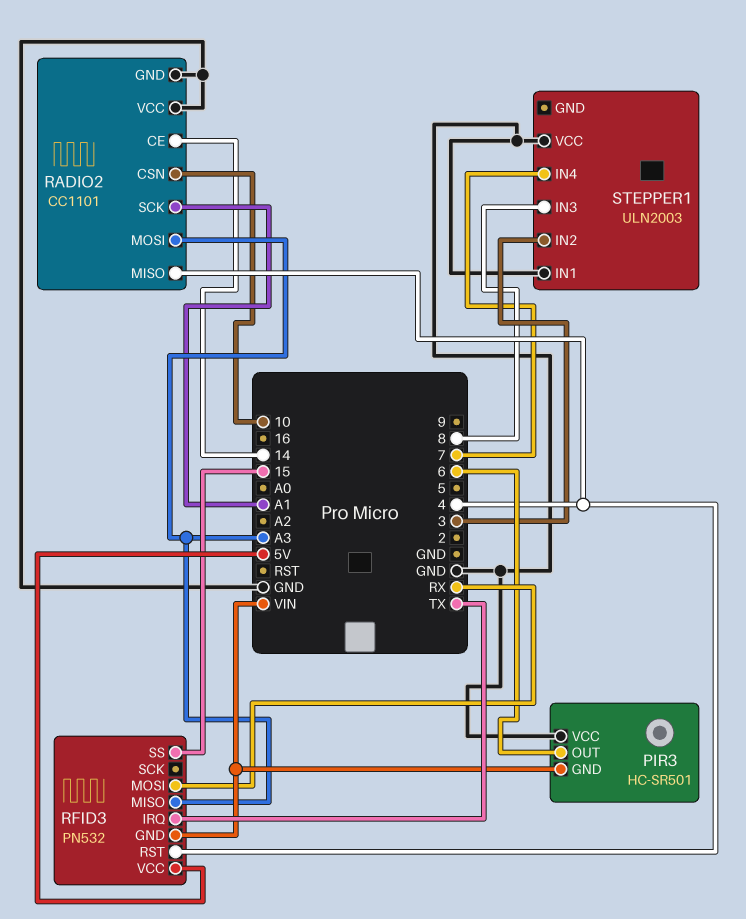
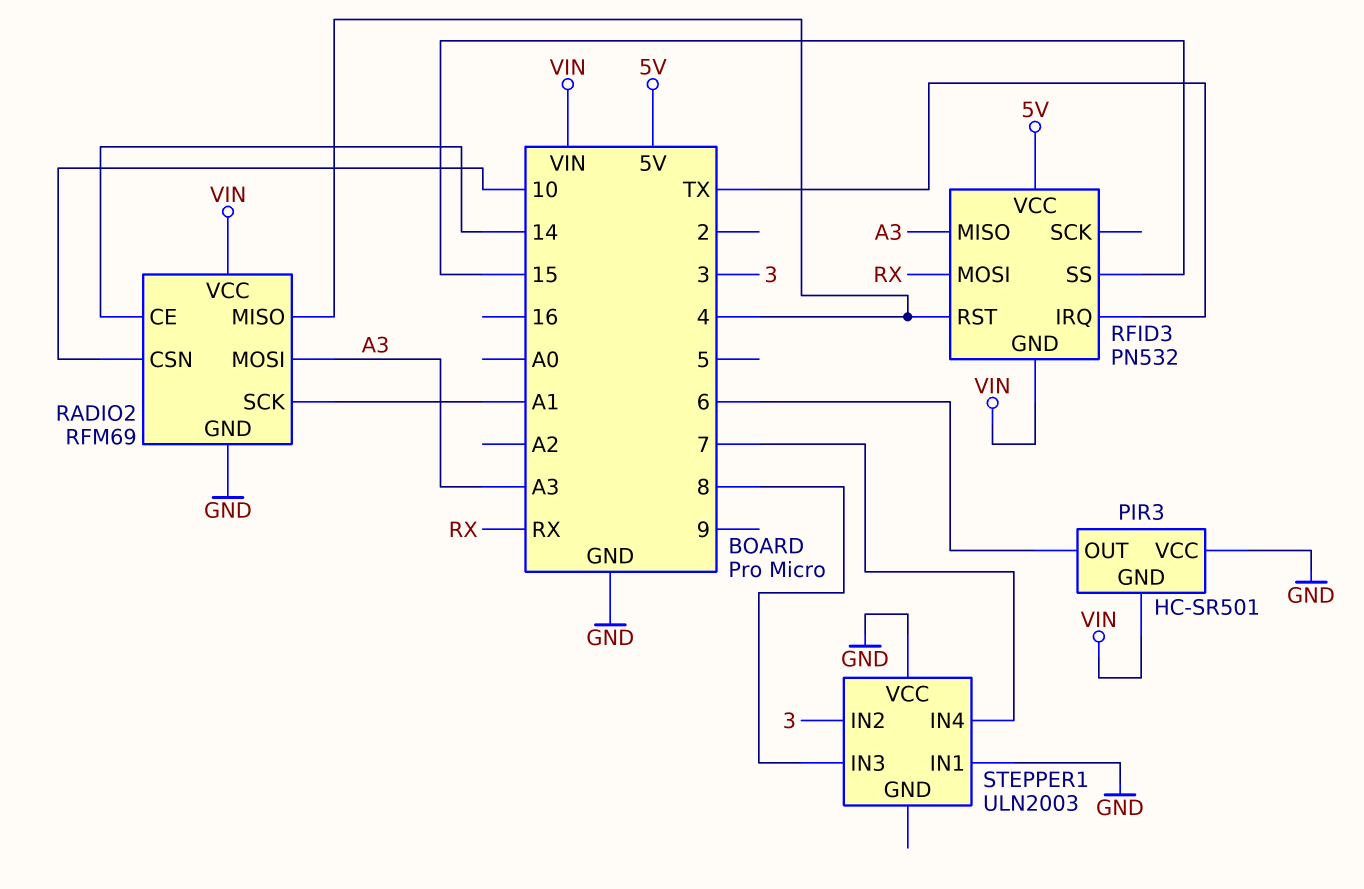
RADIO2: CC1101 -> RFM69
RADIO2 pin VCC: GND -> VIN

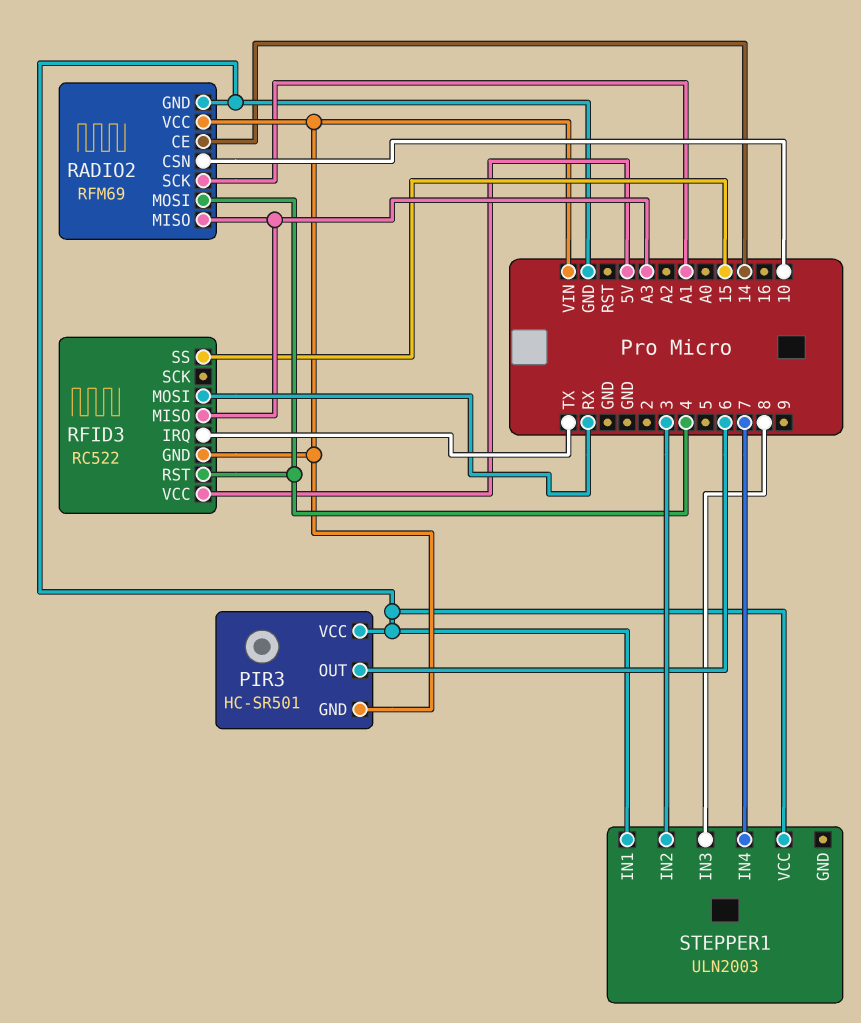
RADIO2 pin MISO: 4 -> A3
RADIO2 pin MOSI: A3 -> 4
RFID3: PN532 -> RC522

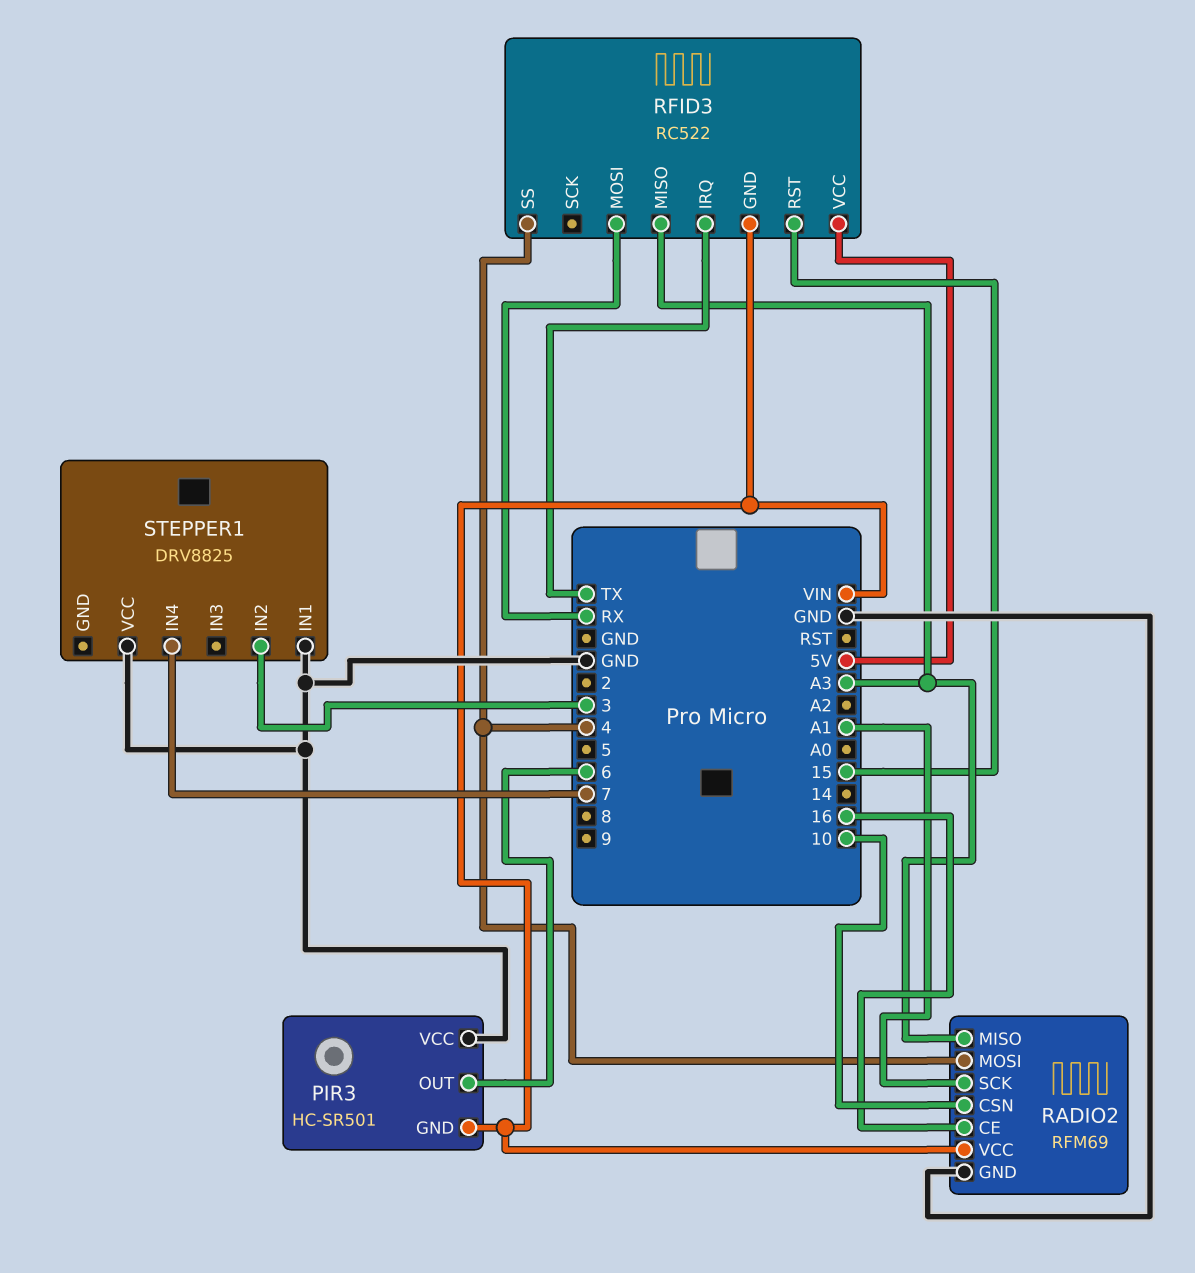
RADIO2 pin CE: 14 -> 16
RFID3 pin RST: 4 -> 15
RFID3 pin SS: 15 -> 4
STEPPER1: ULN2003 -> DRV8825
STEPPER1 pin IN3: 8 -> none

